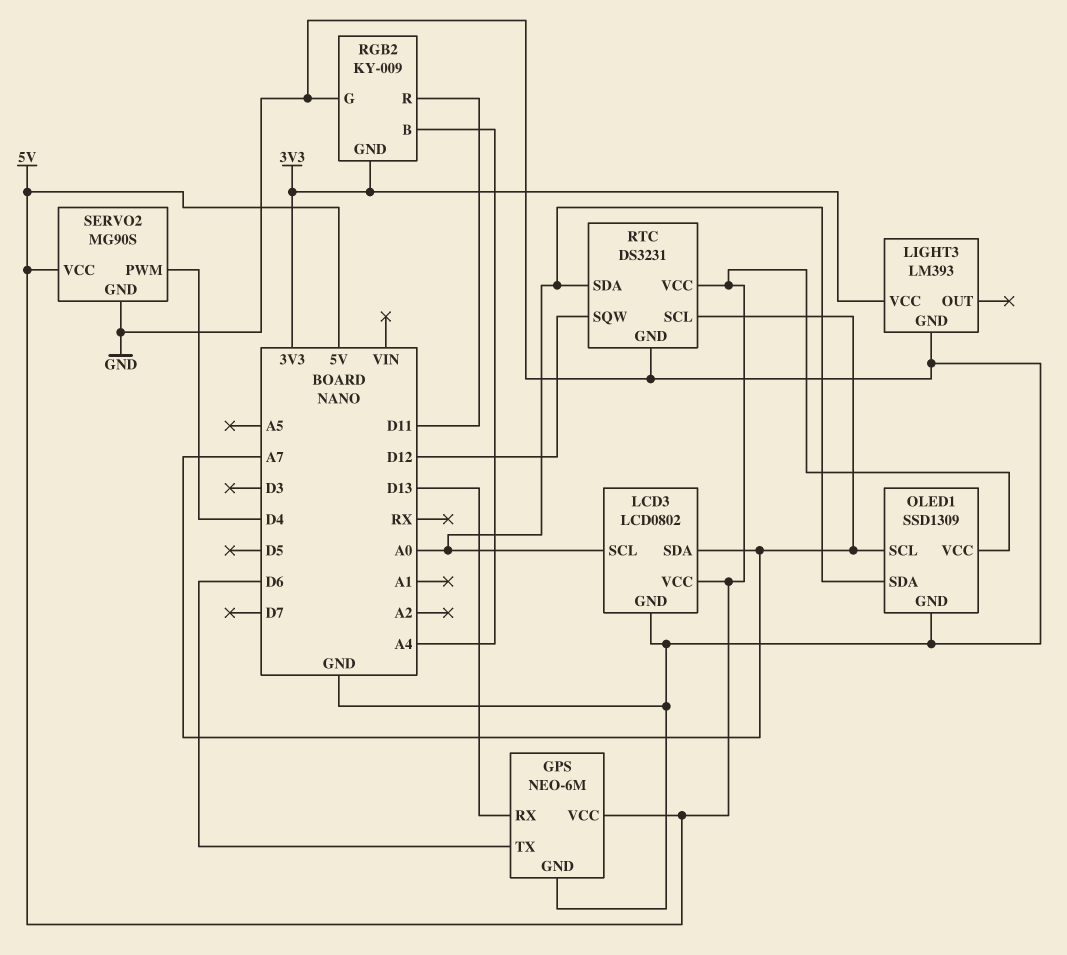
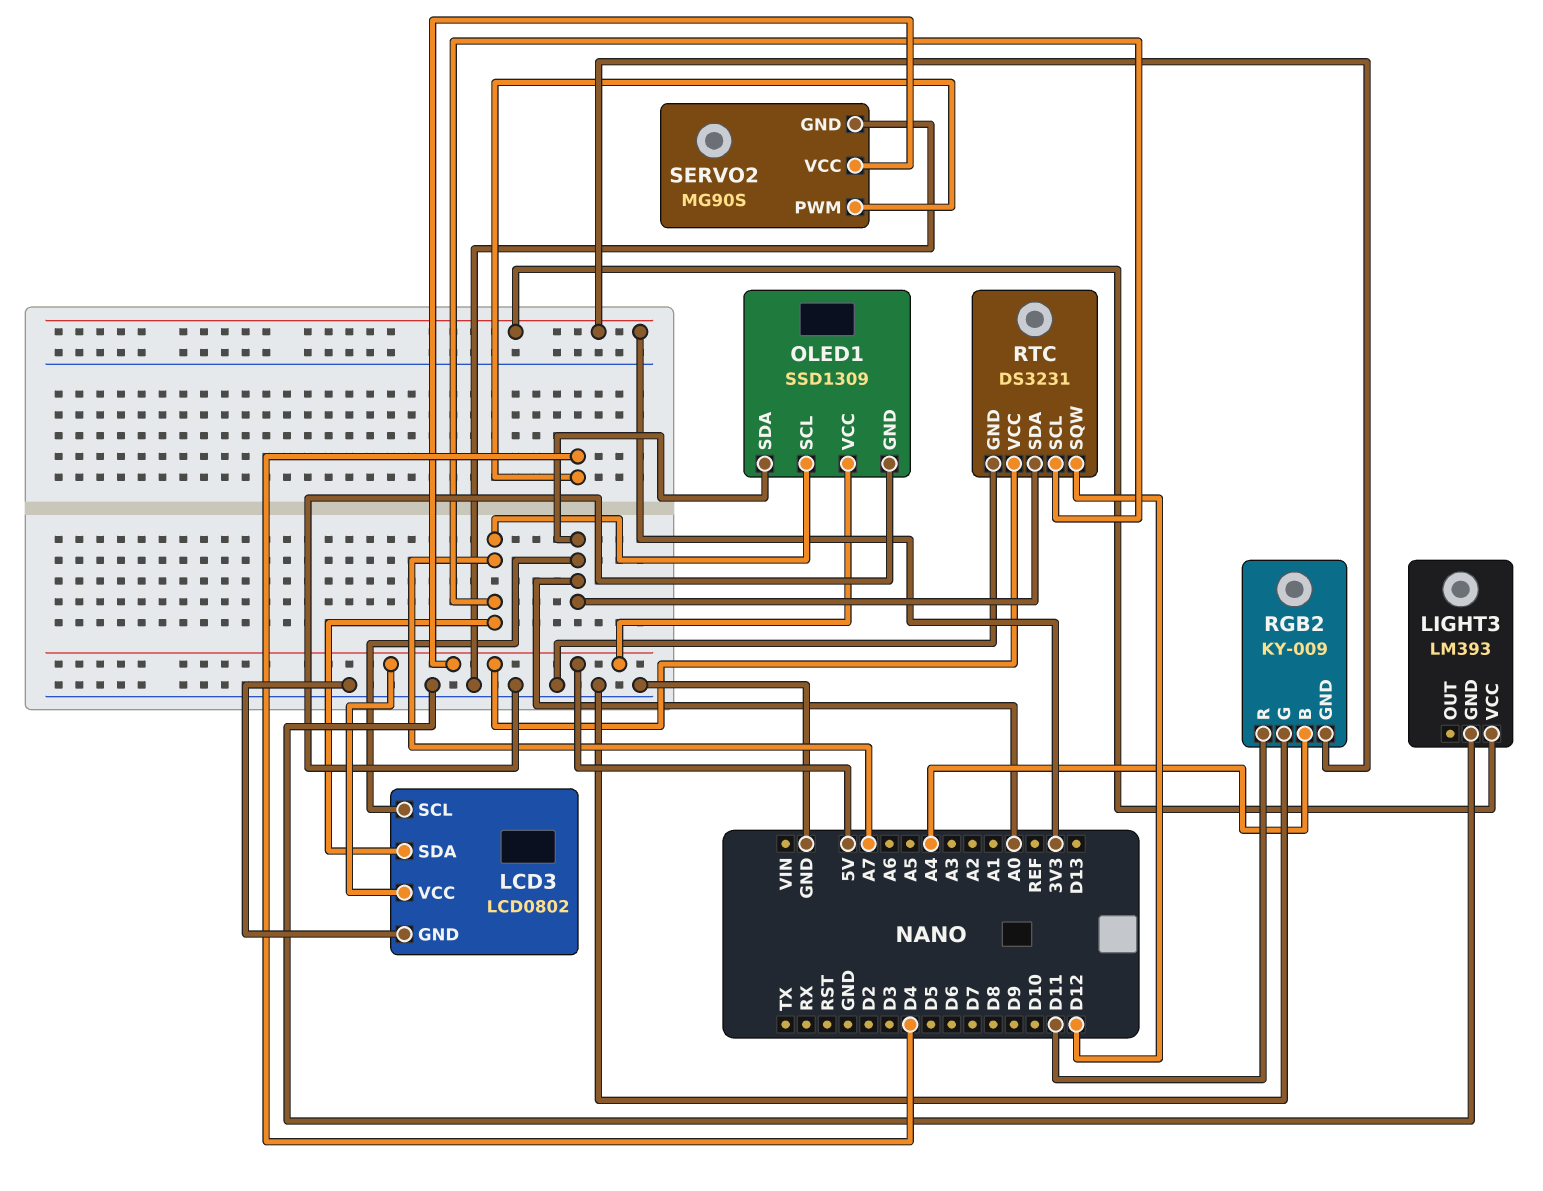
GPS: NEO-6M -> none
GPS pin GND: GND -> none
GPS pin RX: D13 -> none
GPS pin TX: D6 -> none
GPS pin VCC: 5V -> none

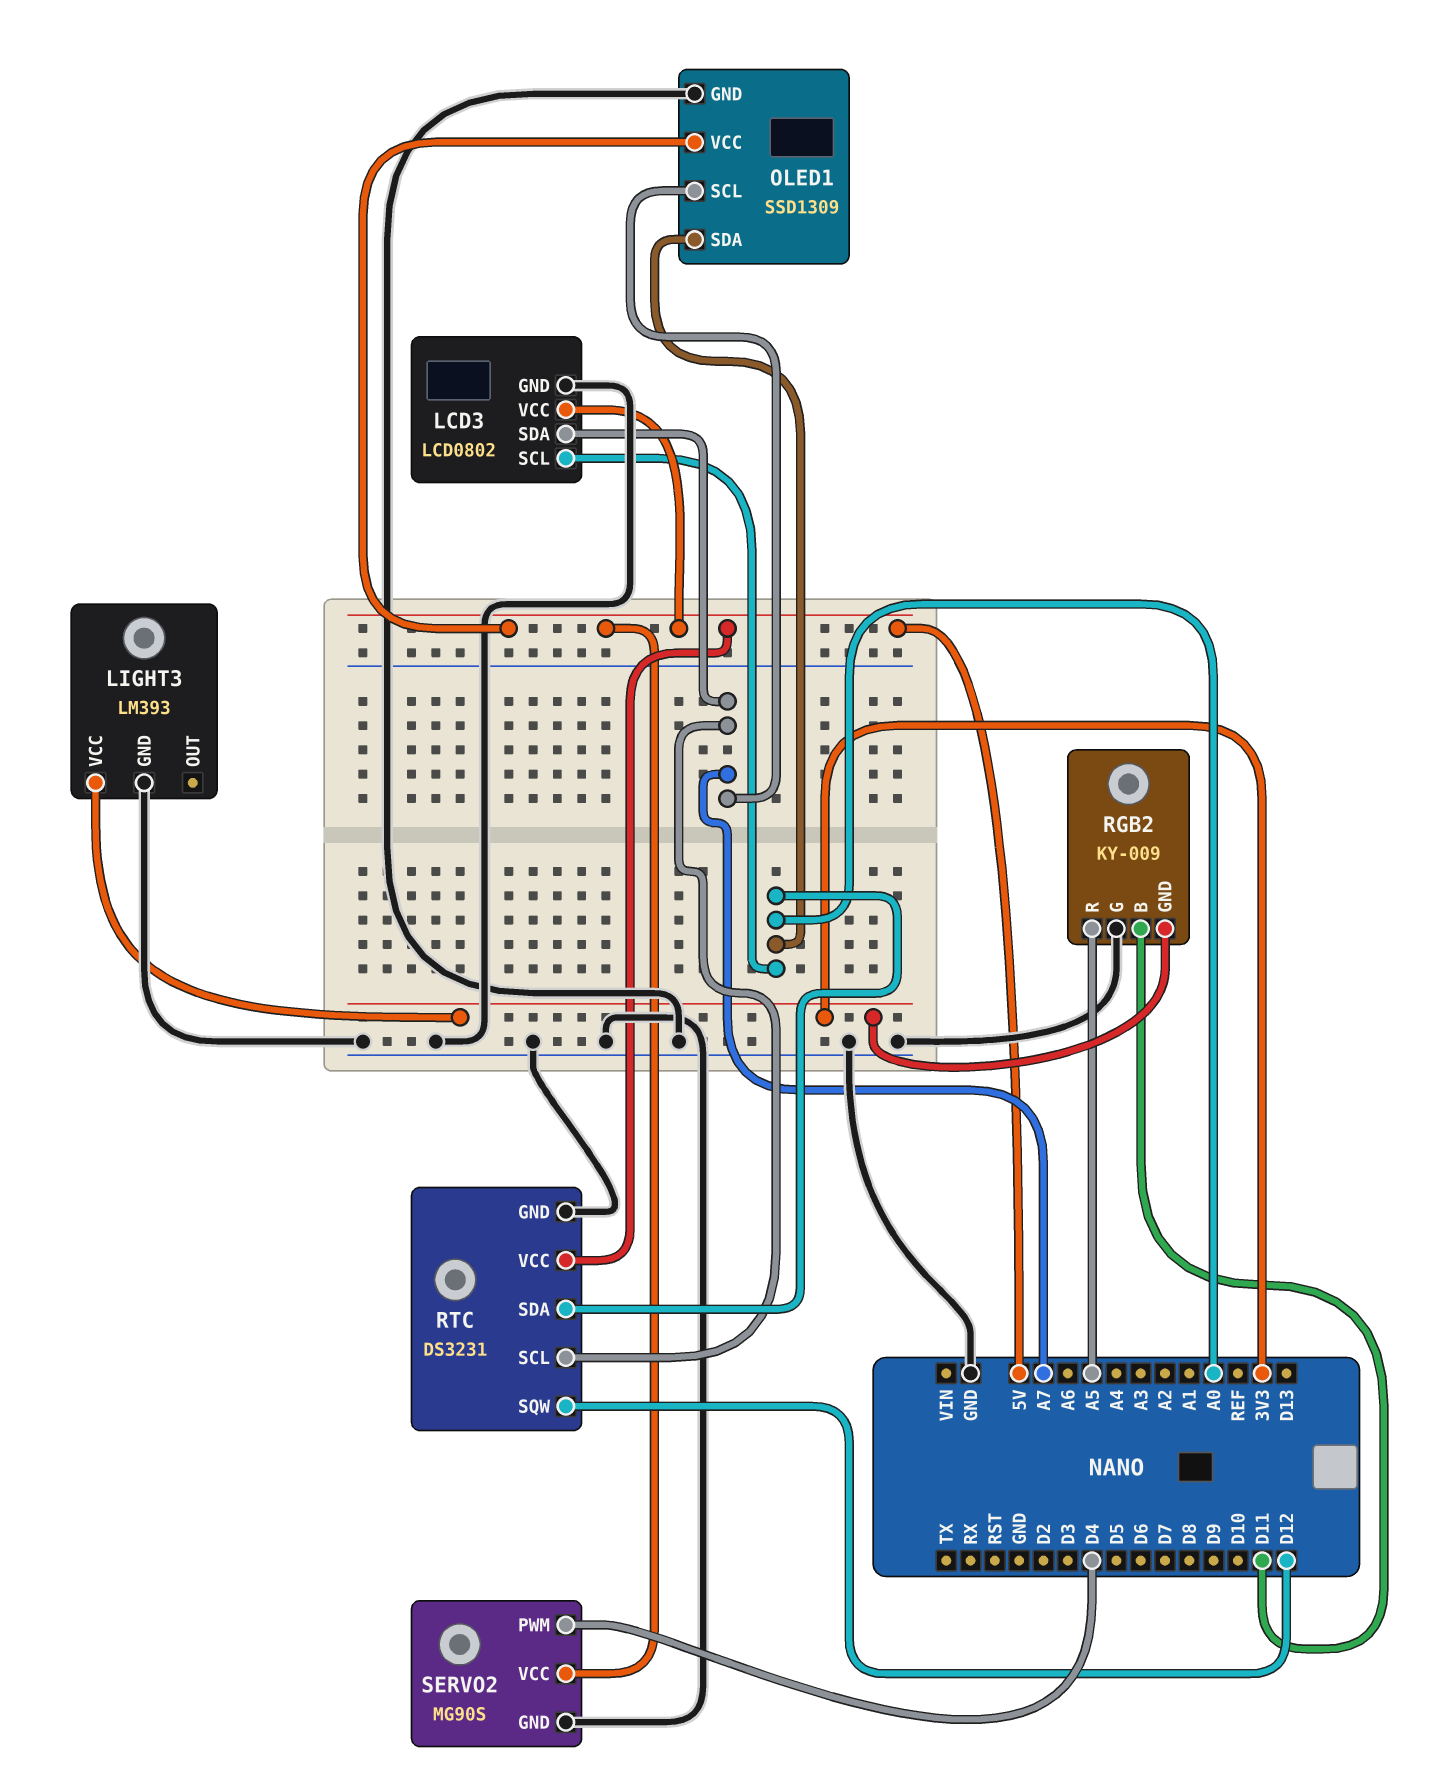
RGB2 pin B: A4 -> D11
RGB2 pin R: D11 -> A5

